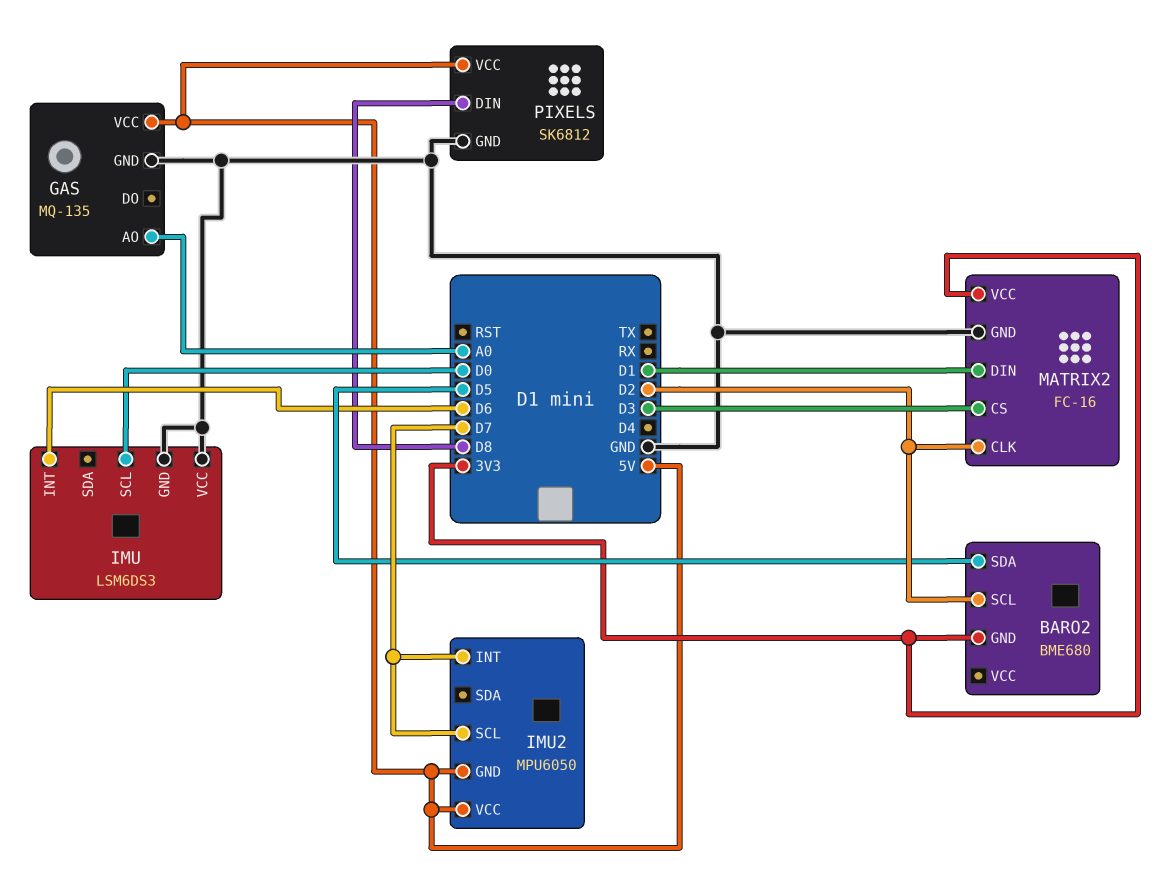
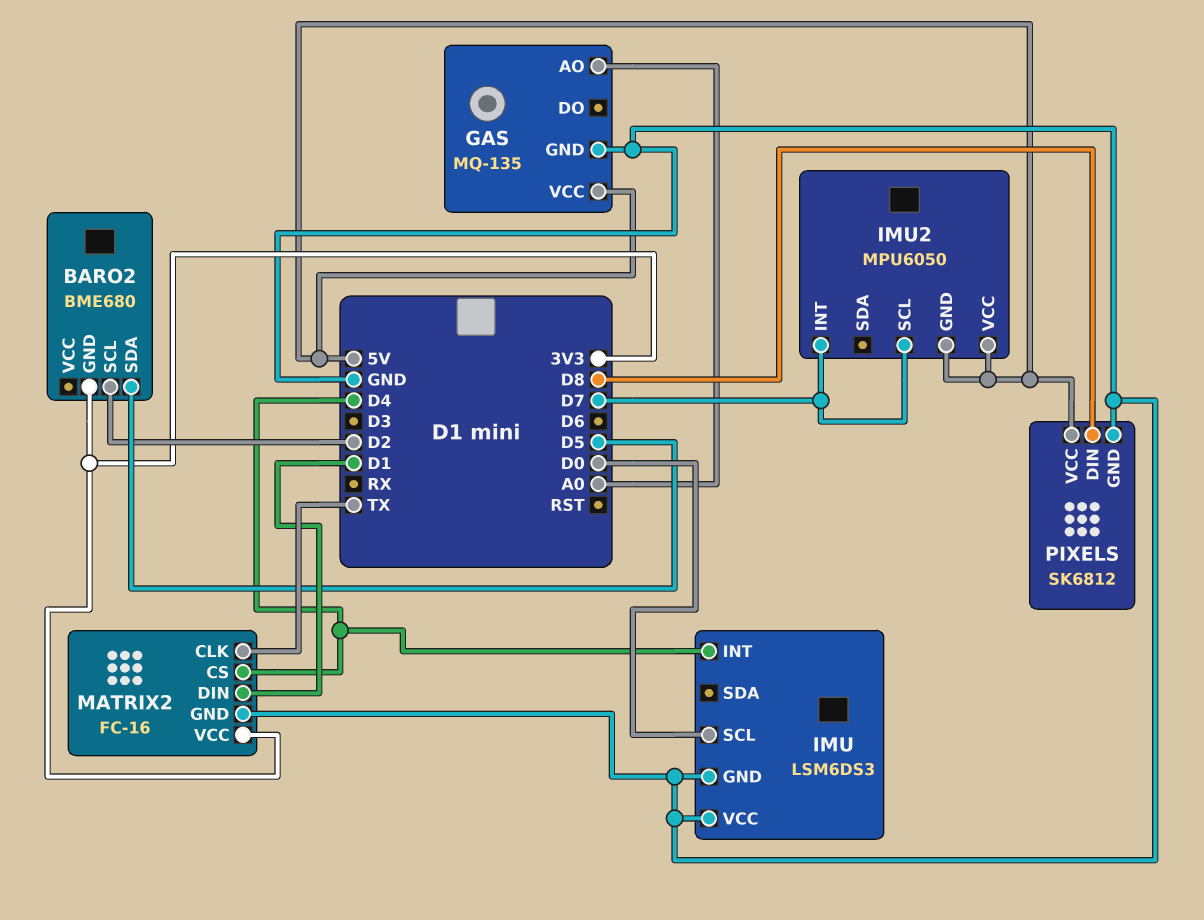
IMU pin INT: D6 -> D4
MATRIX2 pin CLK: D2 -> TX
MATRIX2 pin CS: D3 -> D4

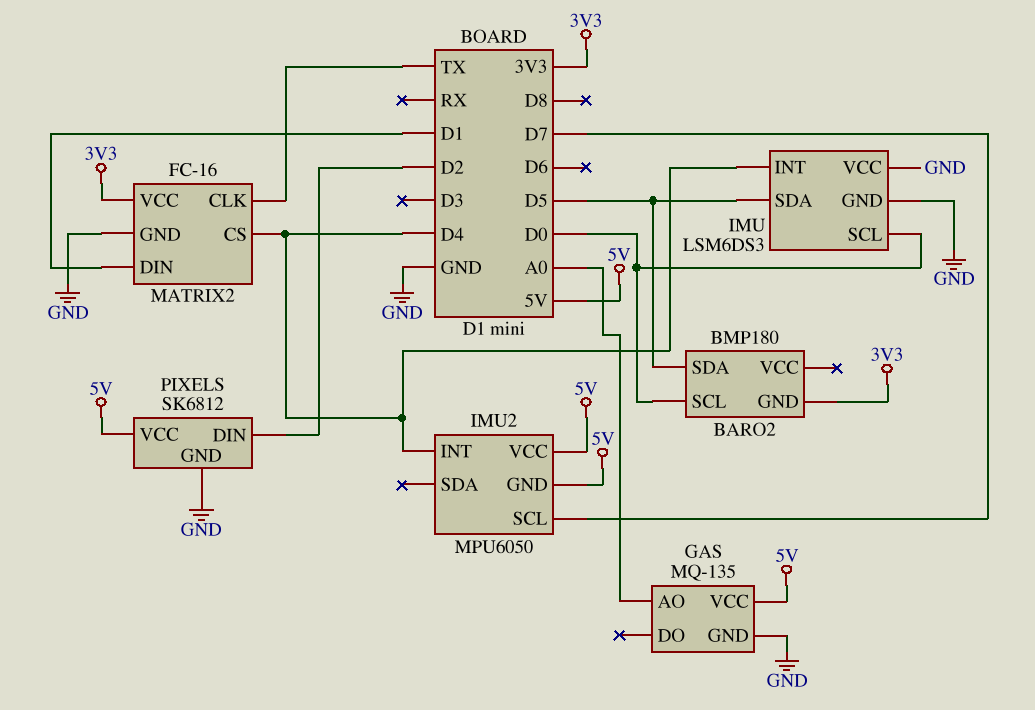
BARO2: BME680 -> BMP180
BARO2 pin SCL: D2 -> D0
IMU pin SDA: none -> D5
IMU2 pin INT: D7 -> D4
PIXELS pin DIN: D8 -> D2

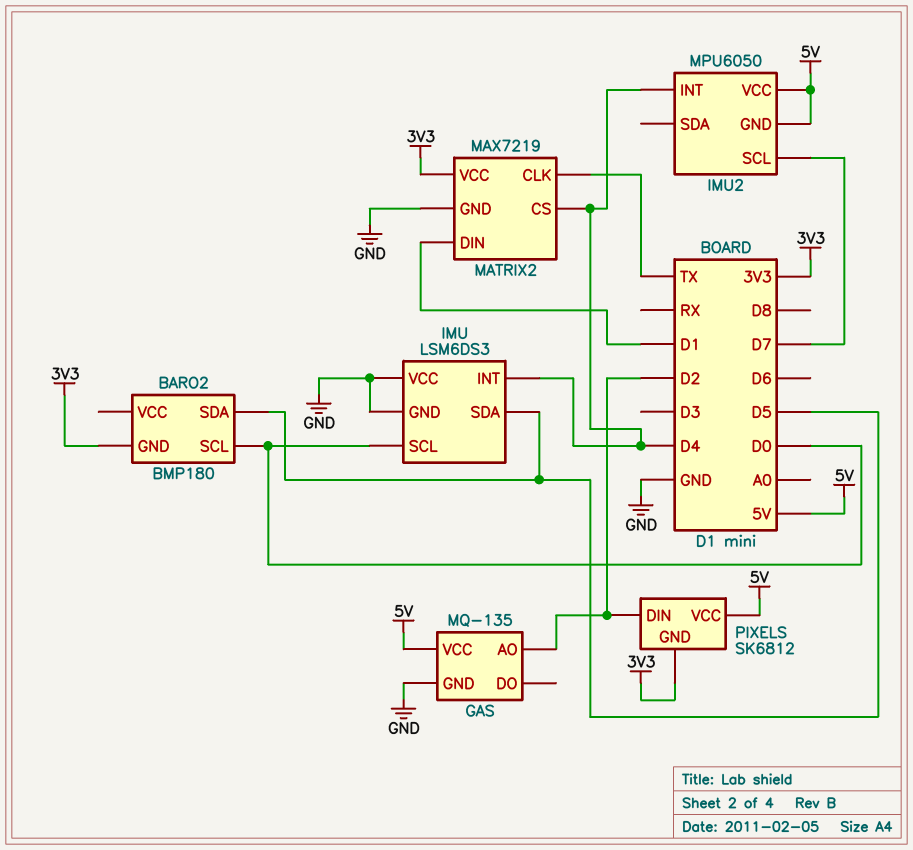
GAS pin AO: A0 -> D2
MATRIX2: FC-16 -> MAX7219
PIXELS pin GND: GND -> 3V3

